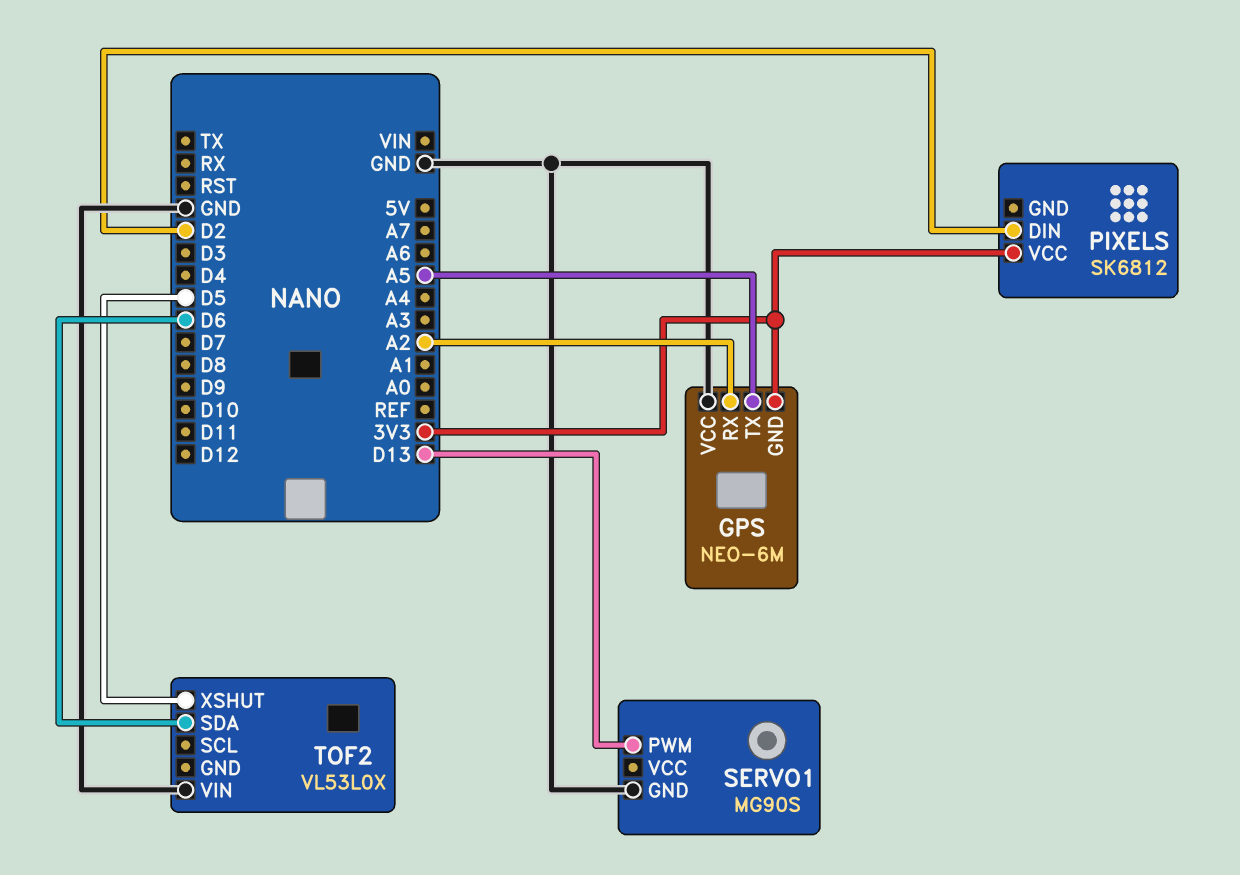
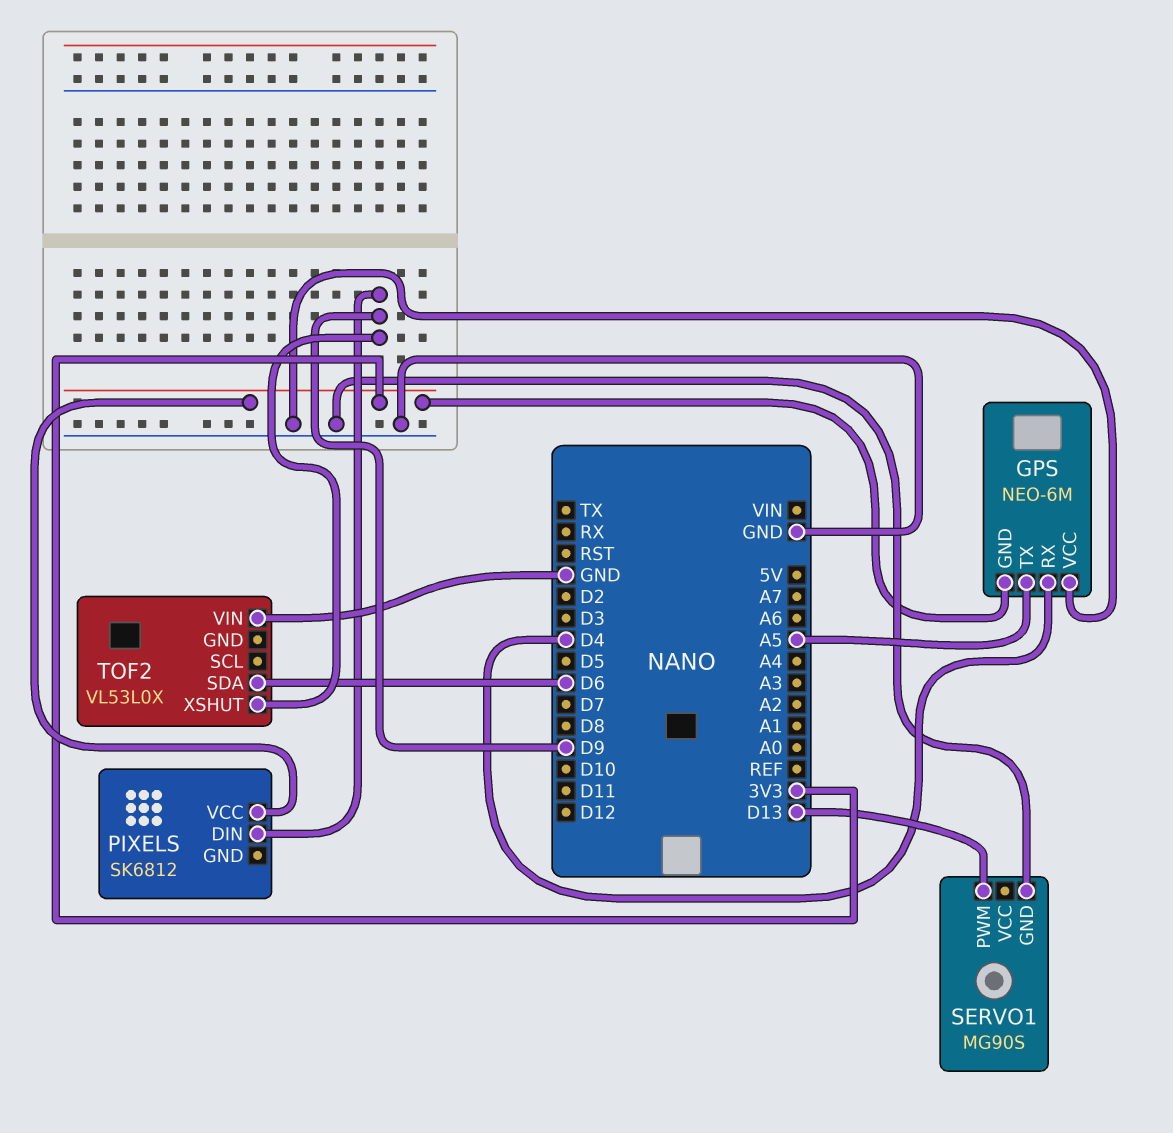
GPS pin RX: A2 -> D4
PIXELS pin DIN: D2 -> D9
TOF2 pin XSHUT: D5 -> D9

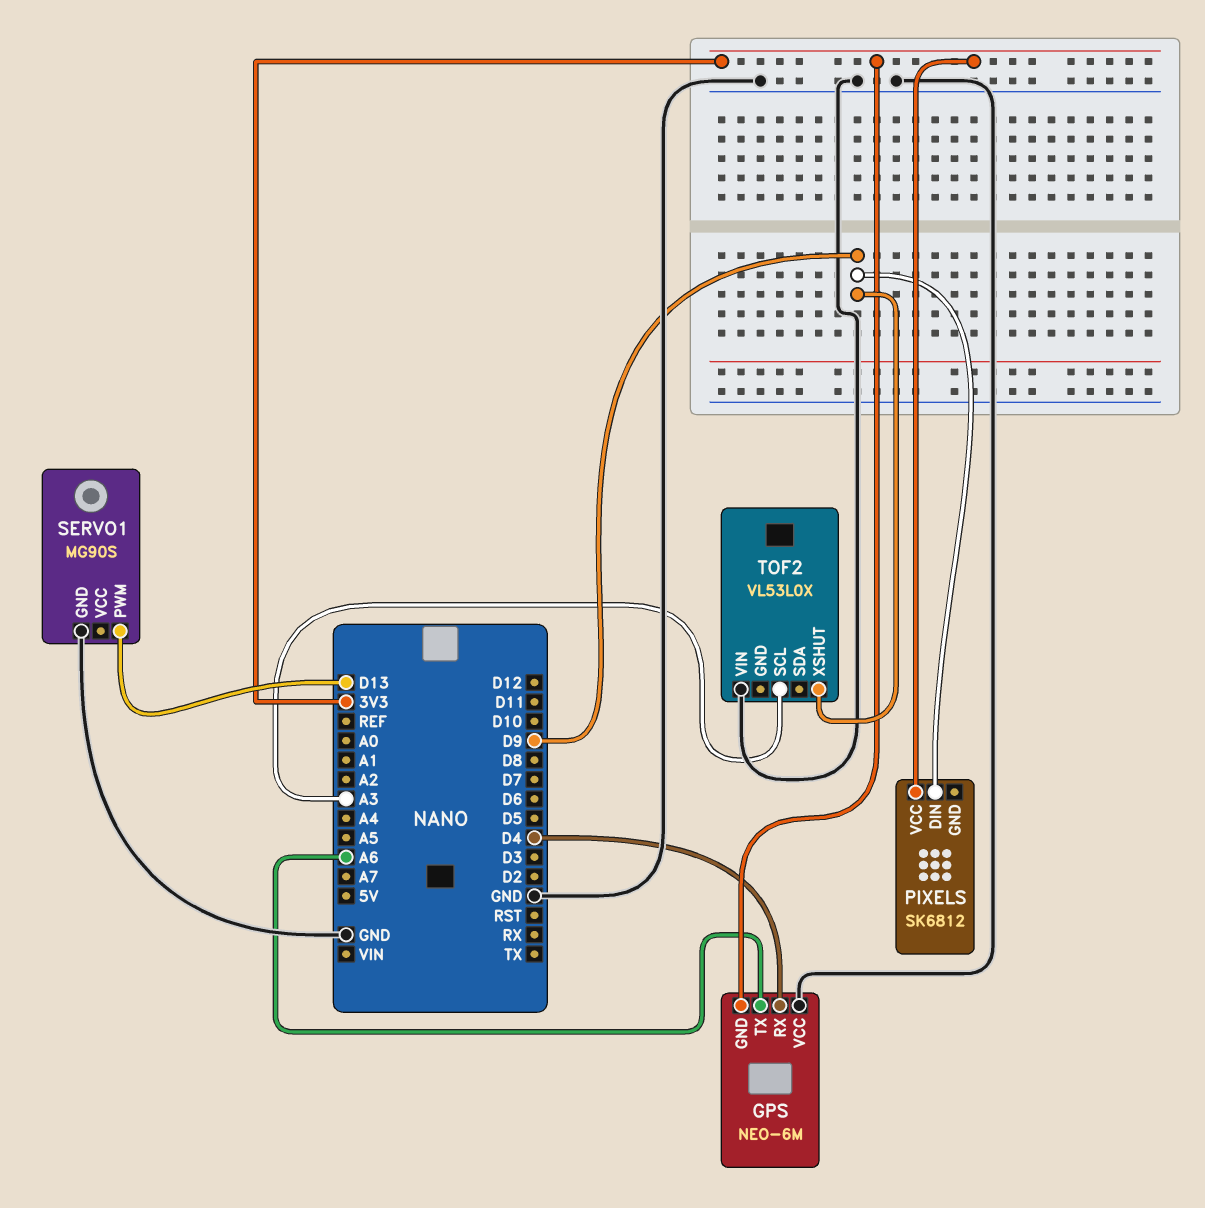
GPS pin TX: A5 -> A6
TOF2 pin SCL: none -> A3
TOF2 pin SDA: D6 -> none

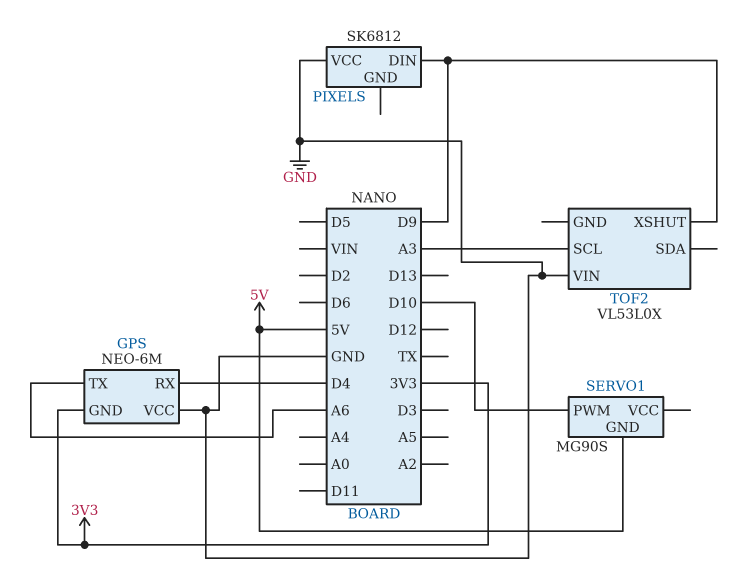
PIXELS pin VCC: 3V3 -> GND
SERVO1 pin GND: GND -> 5V
SERVO1 pin PWM: D13 -> D10

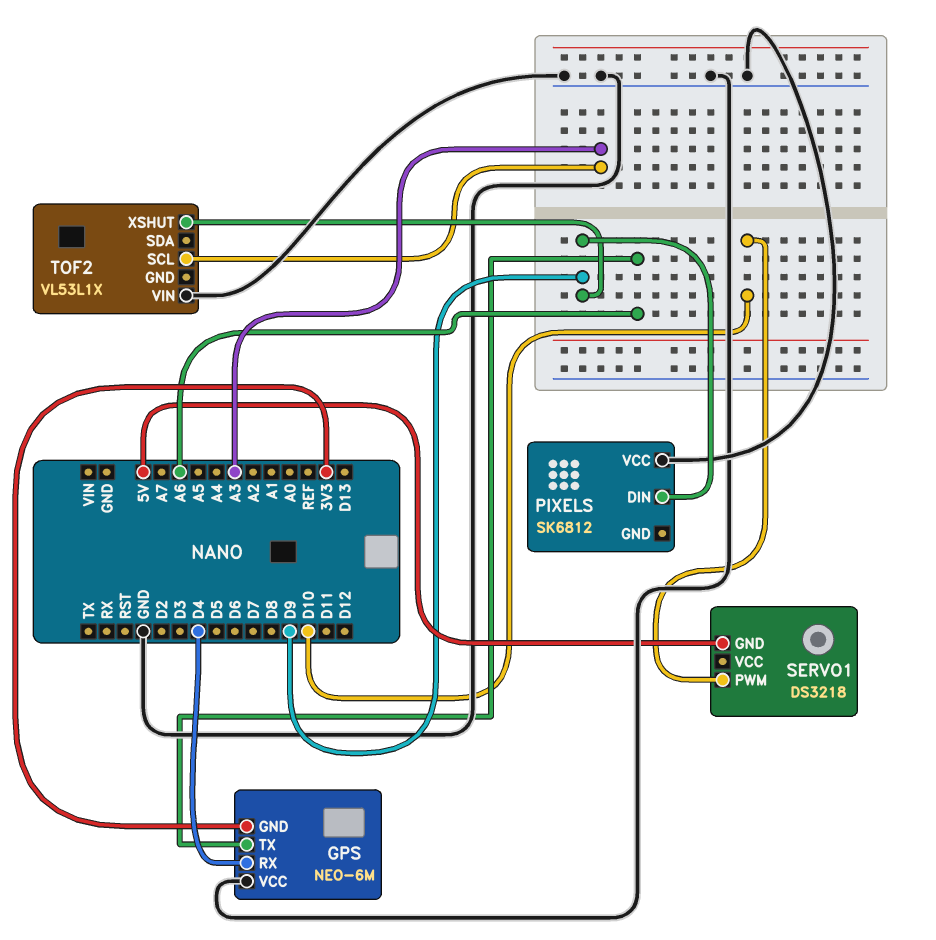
SERVO1: MG90S -> DS3218
TOF2: VL53L0X -> VL53L1X

